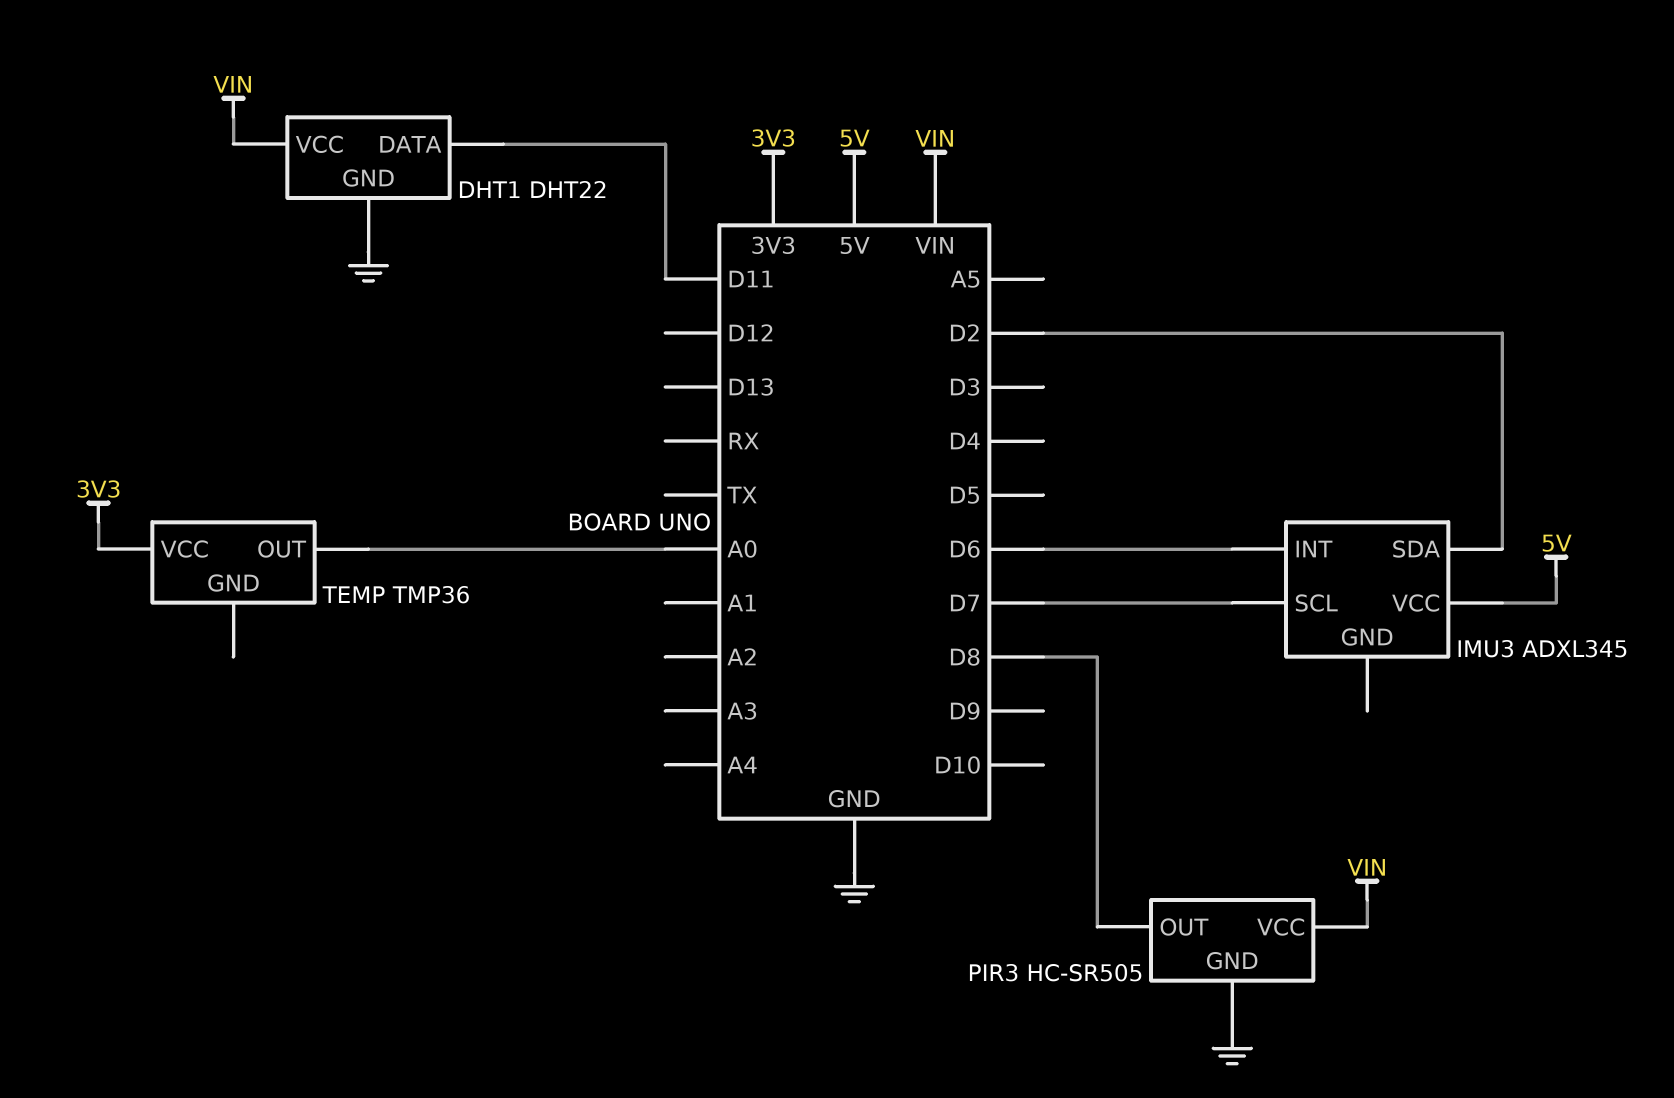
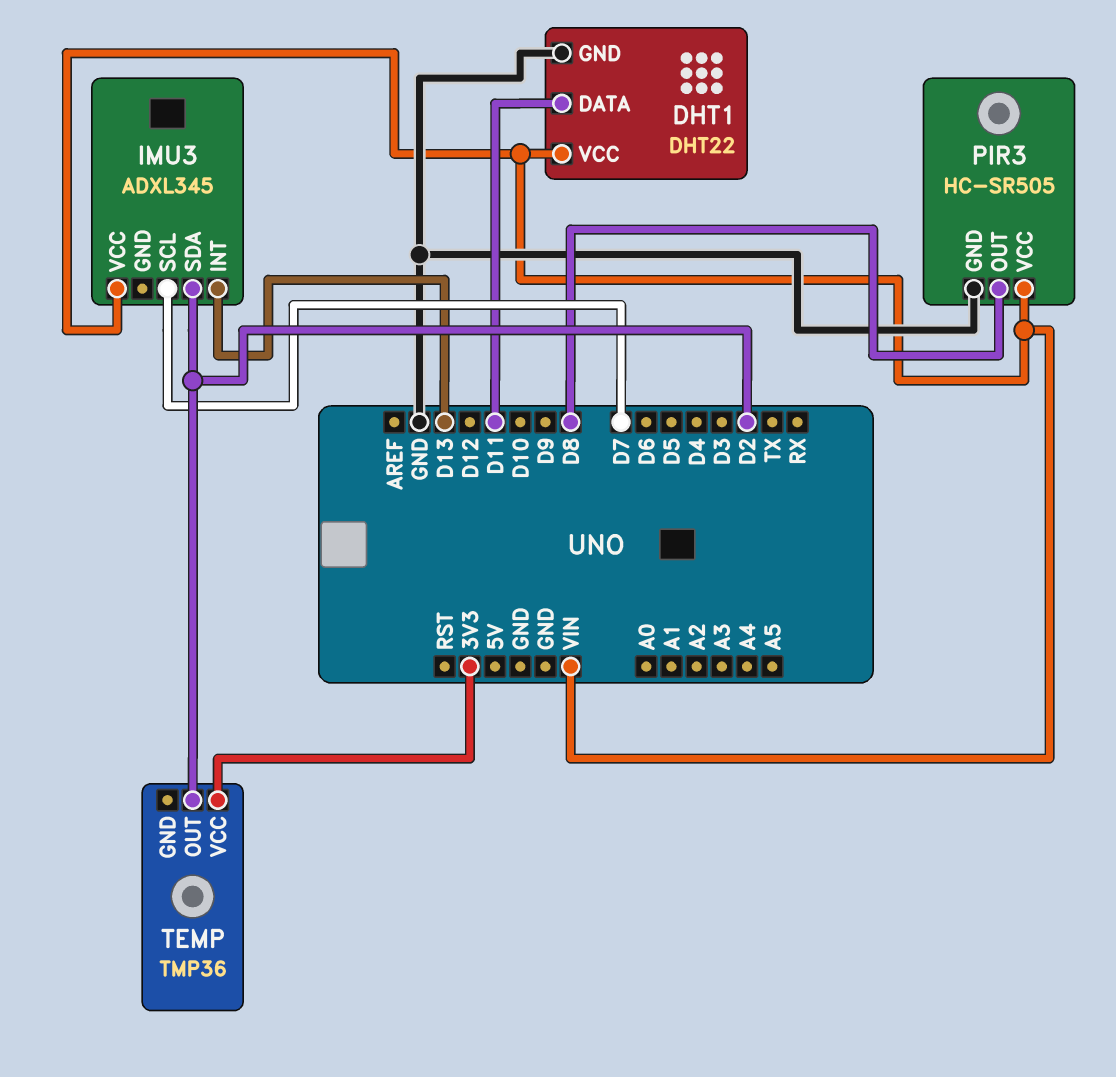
IMU3 pin INT: D6 -> D13
IMU3 pin VCC: 5V -> VIN
TEMP pin OUT: A0 -> D2

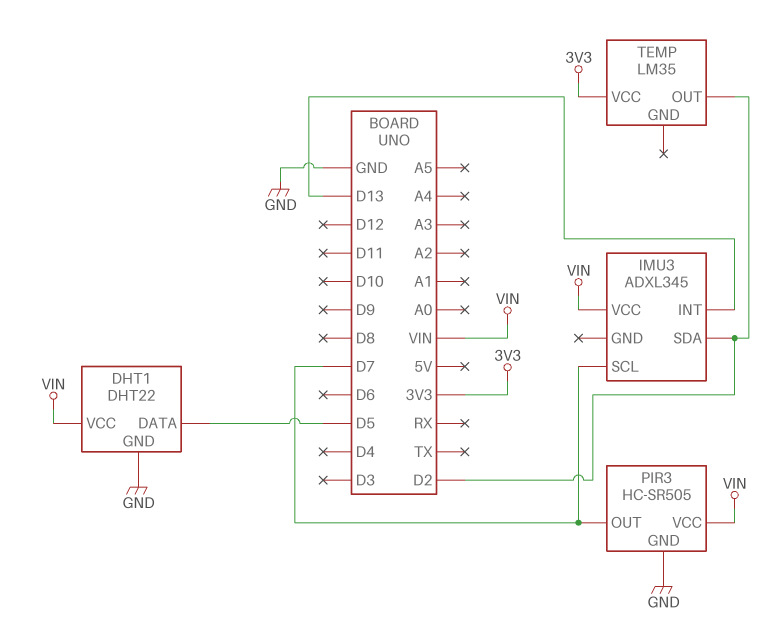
DHT1 pin DATA: D11 -> D5
PIR3 pin OUT: D8 -> D7
TEMP: TMP36 -> LM35

